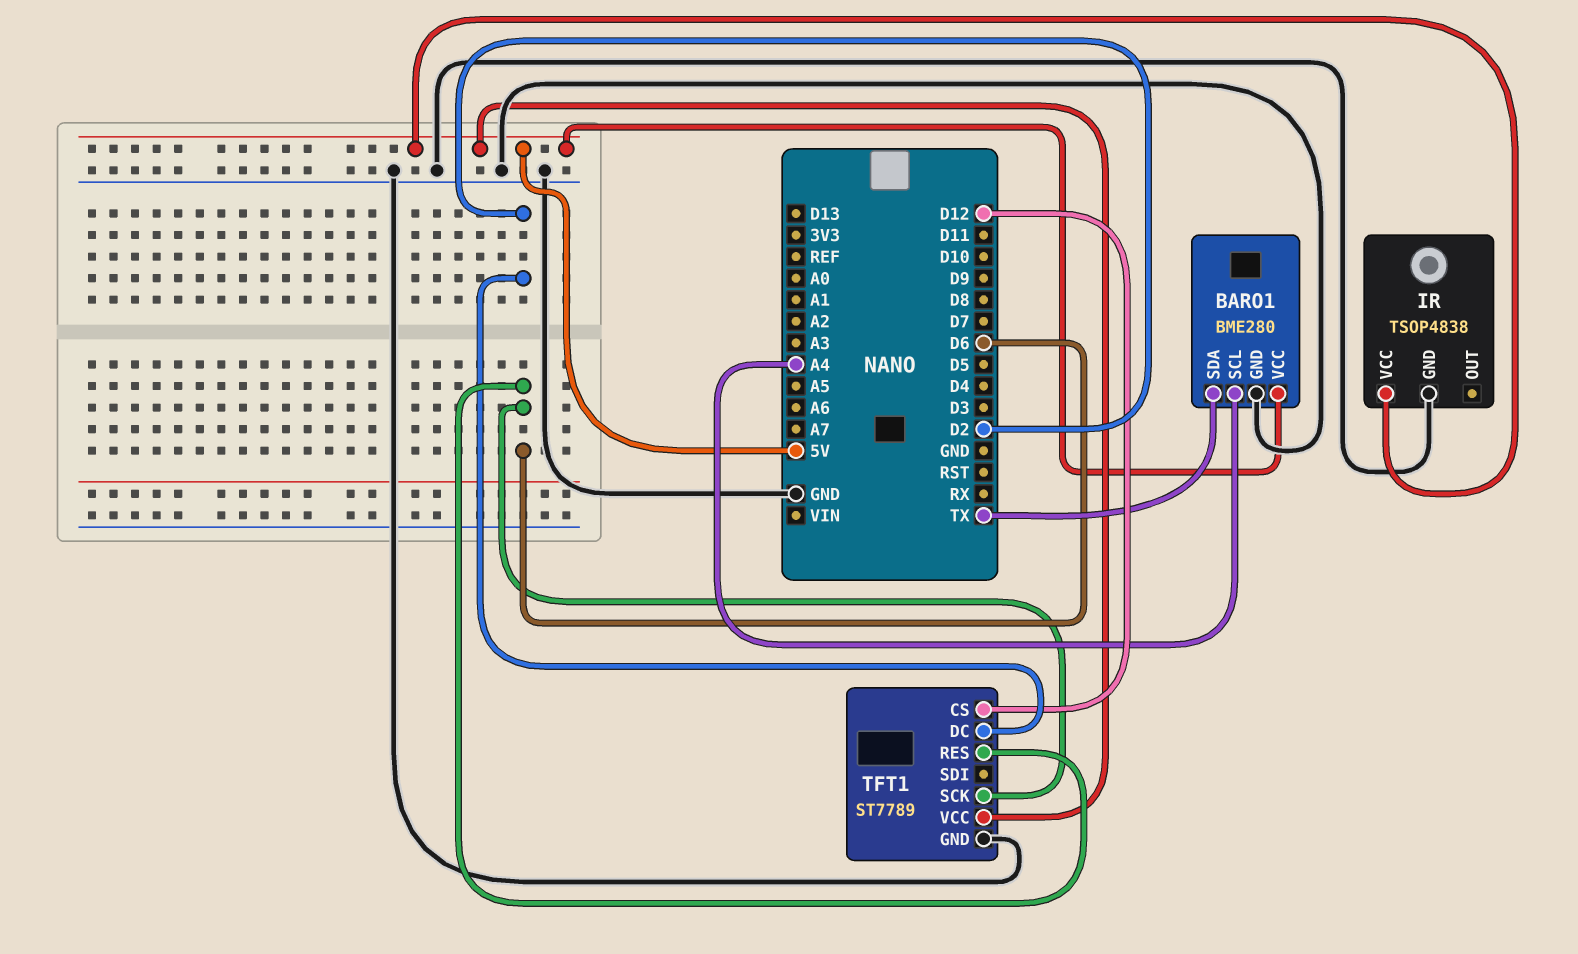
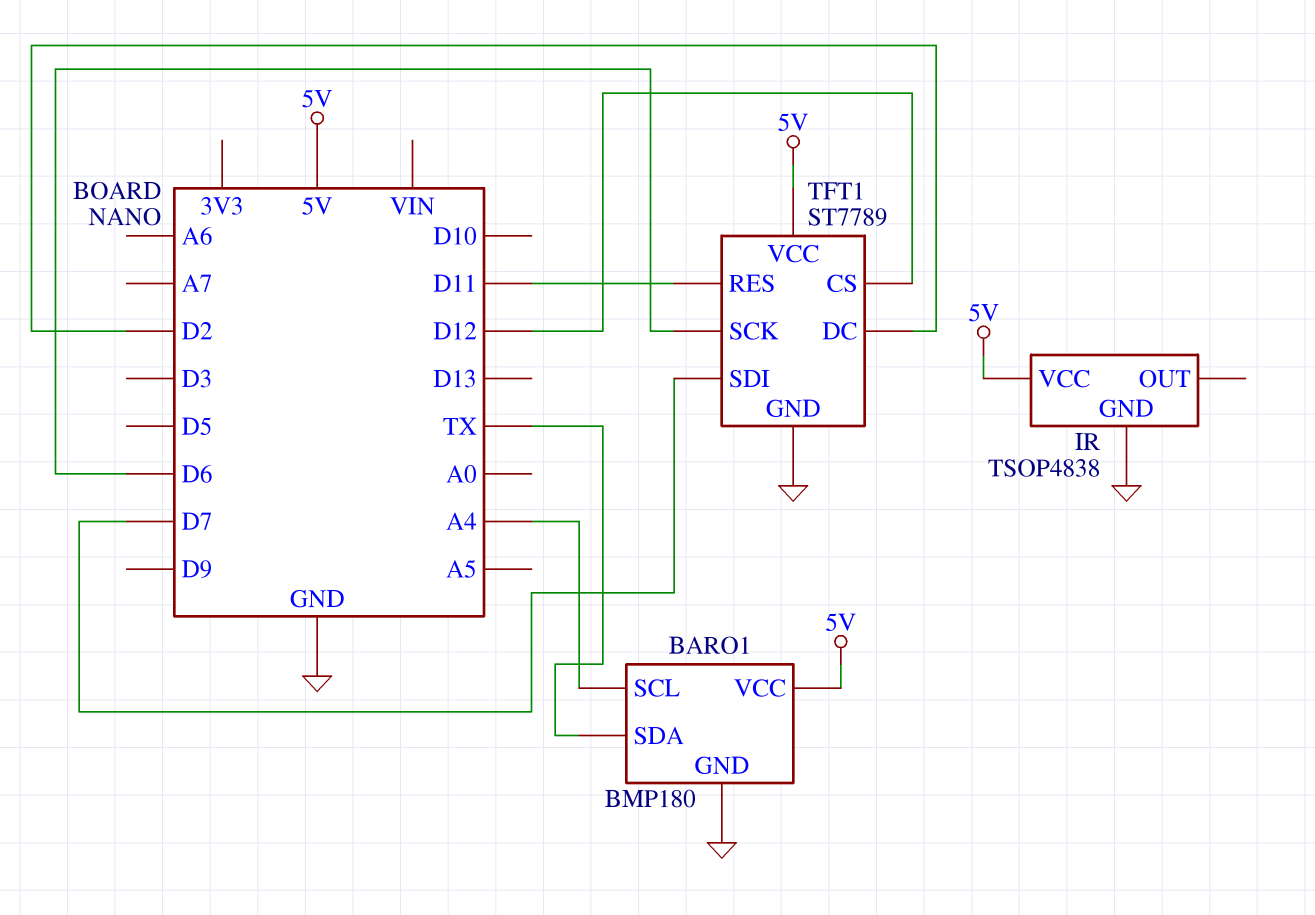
BARO1: BME280 -> BMP180
TFT1 pin RES: D6 -> D11
TFT1 pin SDI: none -> D7

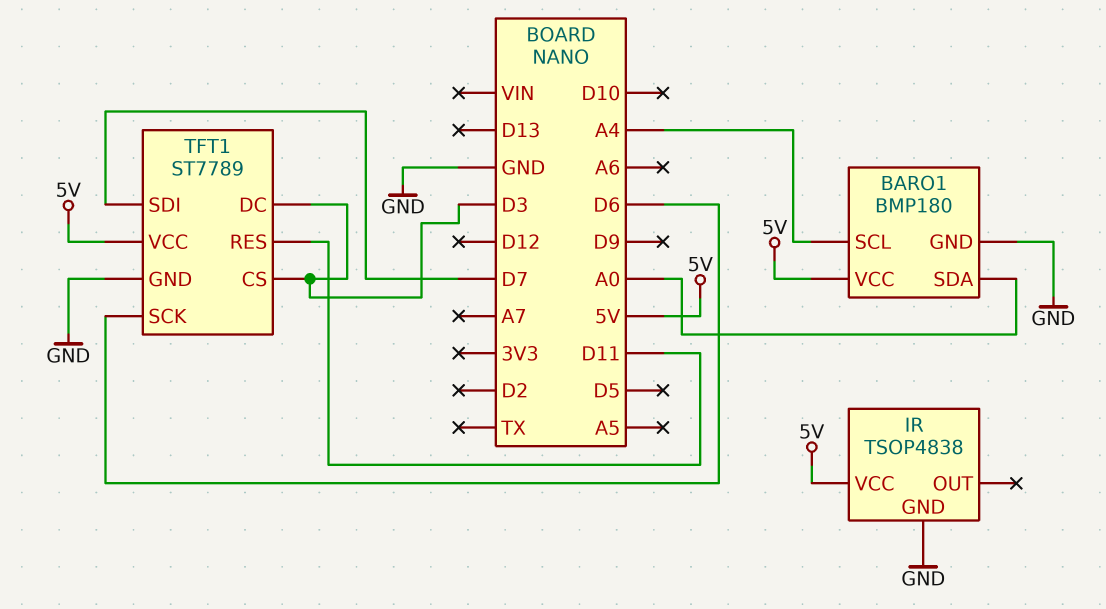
BARO1 pin SDA: TX -> A0
TFT1 pin CS: D12 -> D3
TFT1 pin DC: D2 -> D3

